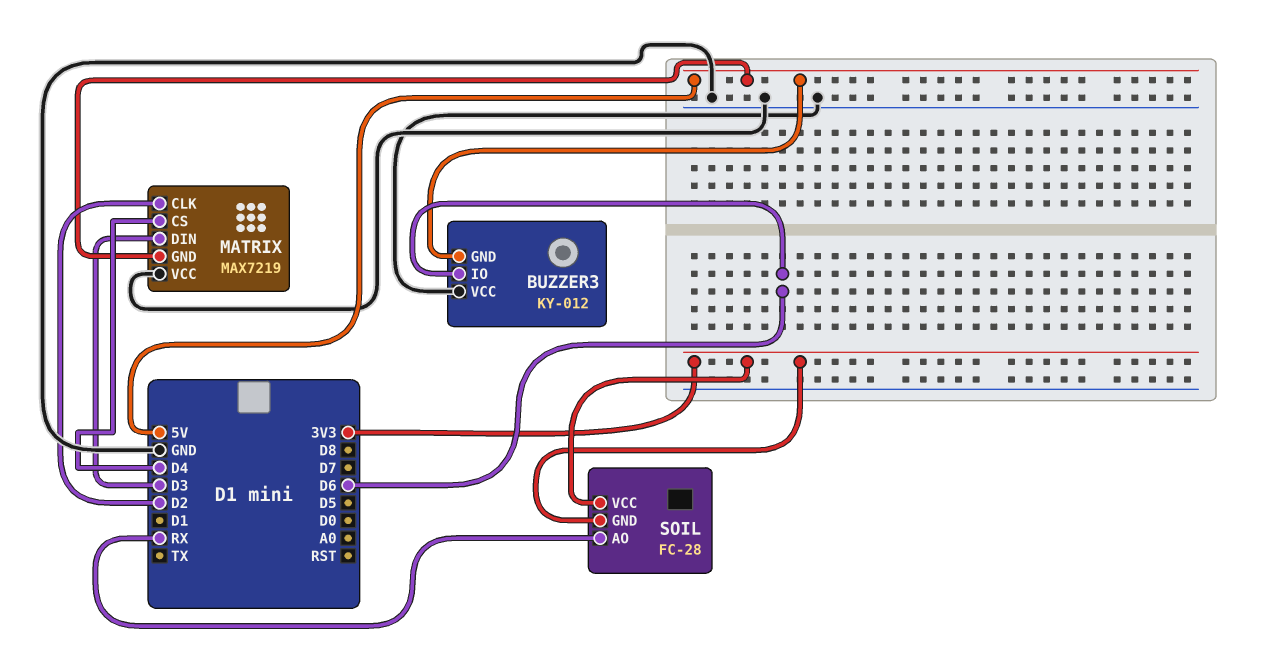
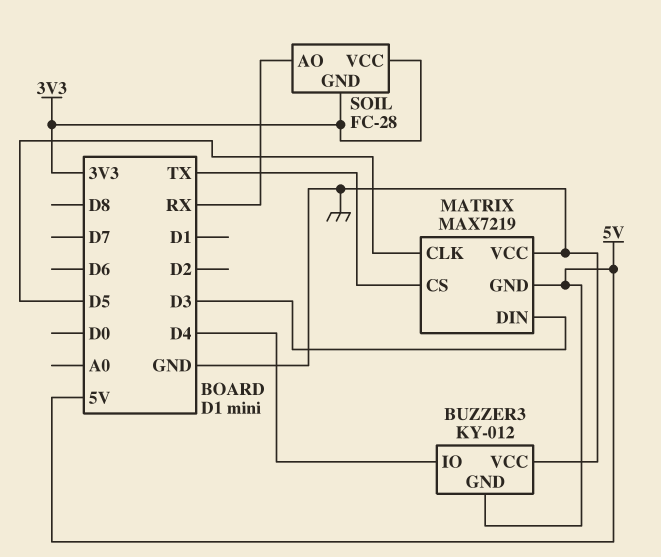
BUZZER3 pin IO: D6 -> D4
MATRIX pin CLK: D2 -> D5
MATRIX pin CS: D4 -> TX

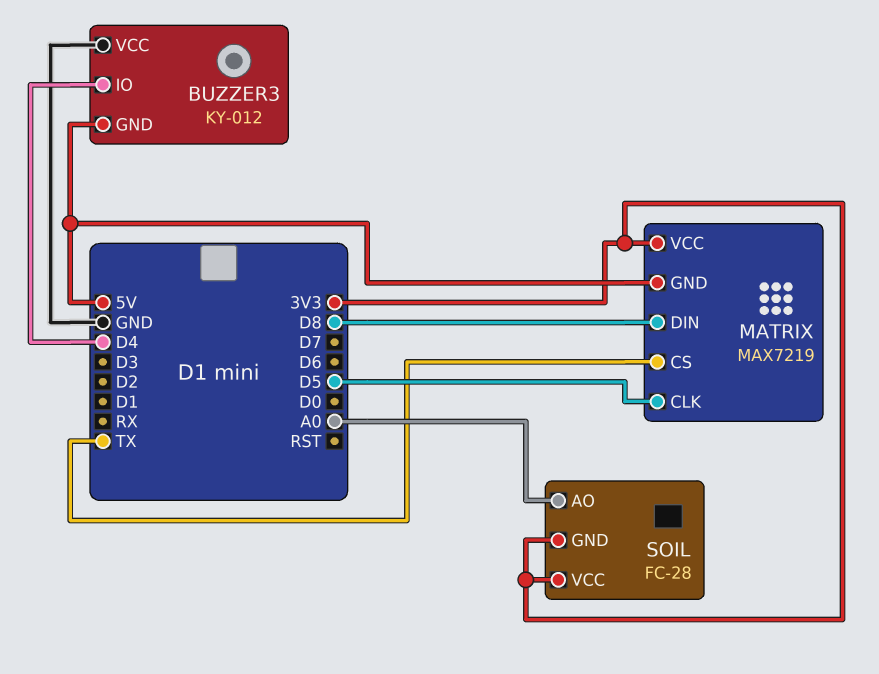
MATRIX pin DIN: D3 -> D8
MATRIX pin VCC: GND -> 3V3
SOIL pin AO: RX -> A0

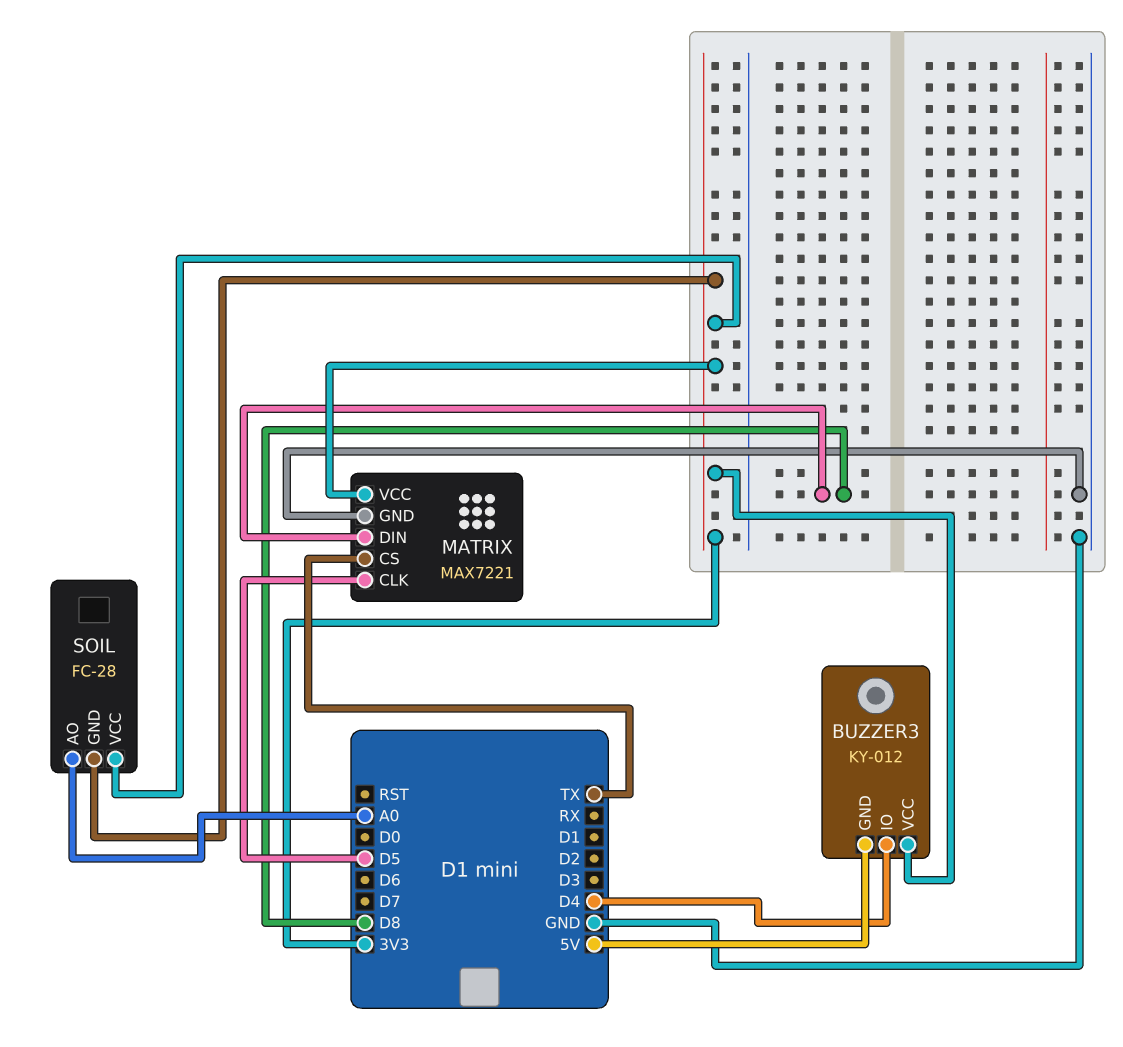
BUZZER3 pin VCC: GND -> 3V3
MATRIX: MAX7219 -> MAX7221
MATRIX pin GND: 5V -> GND

